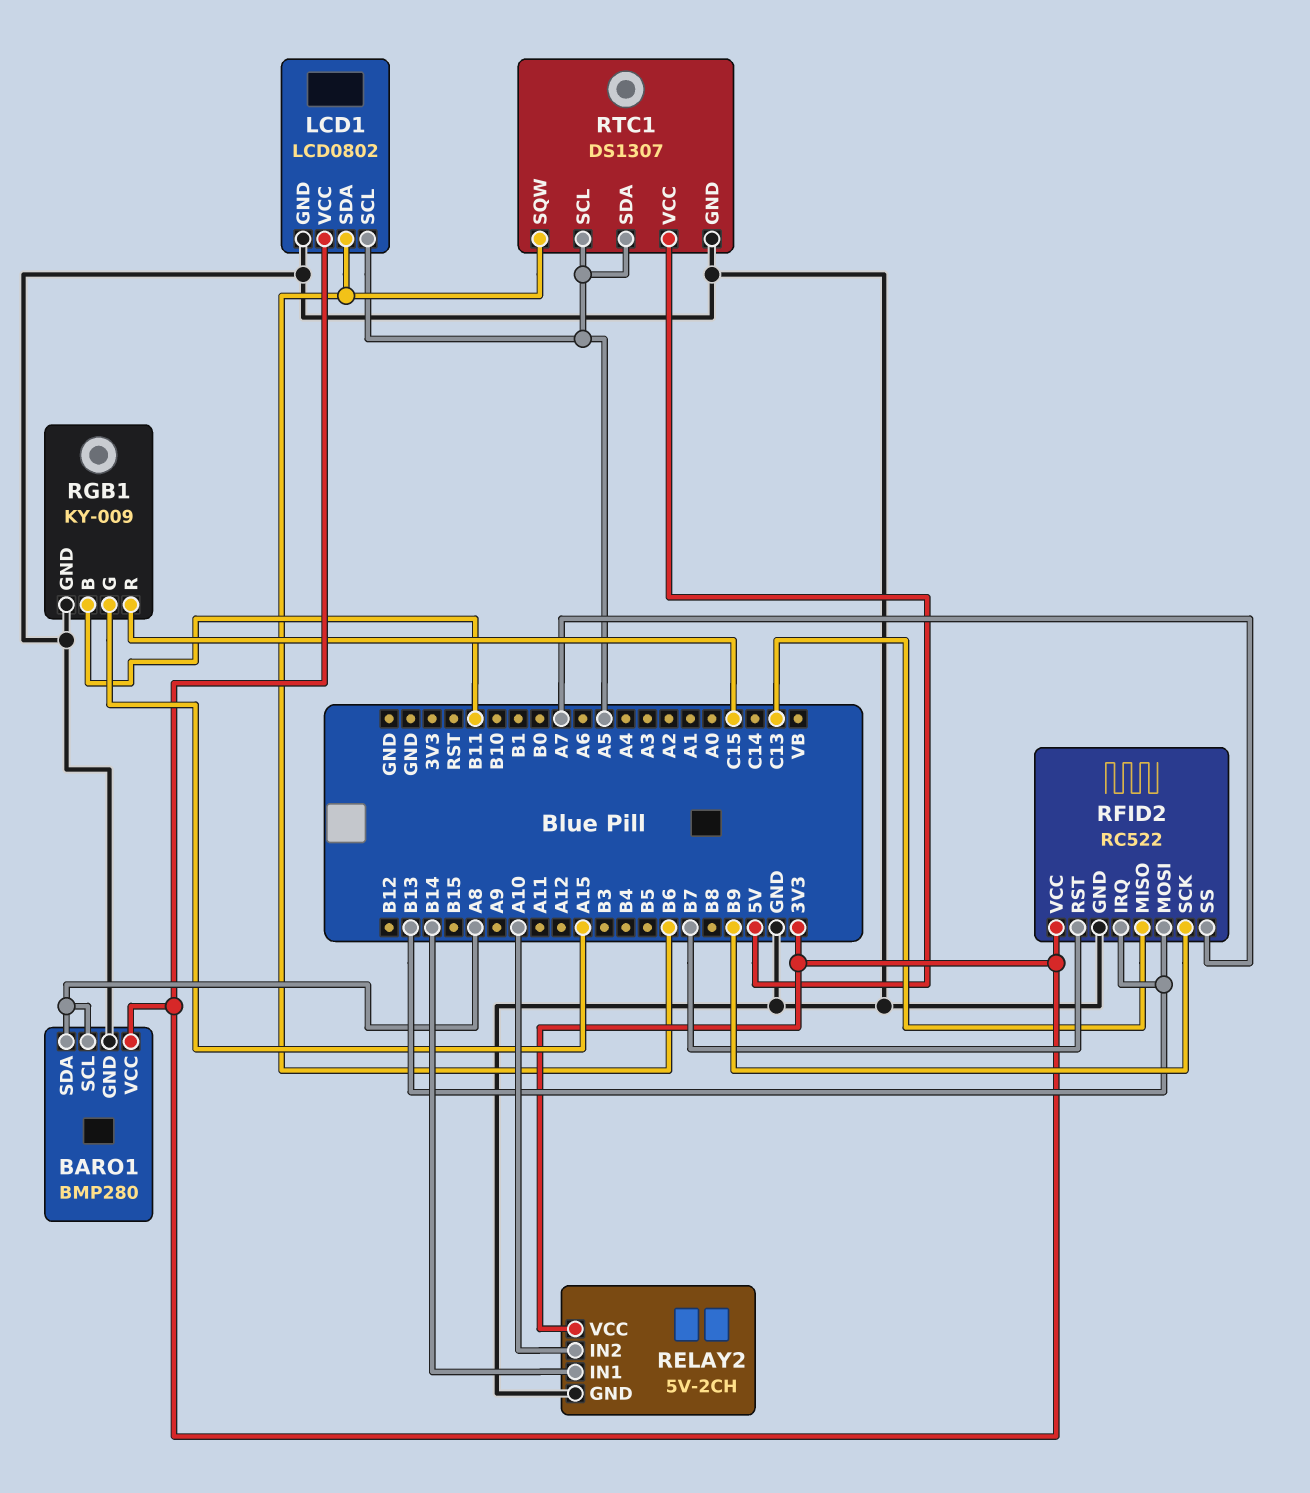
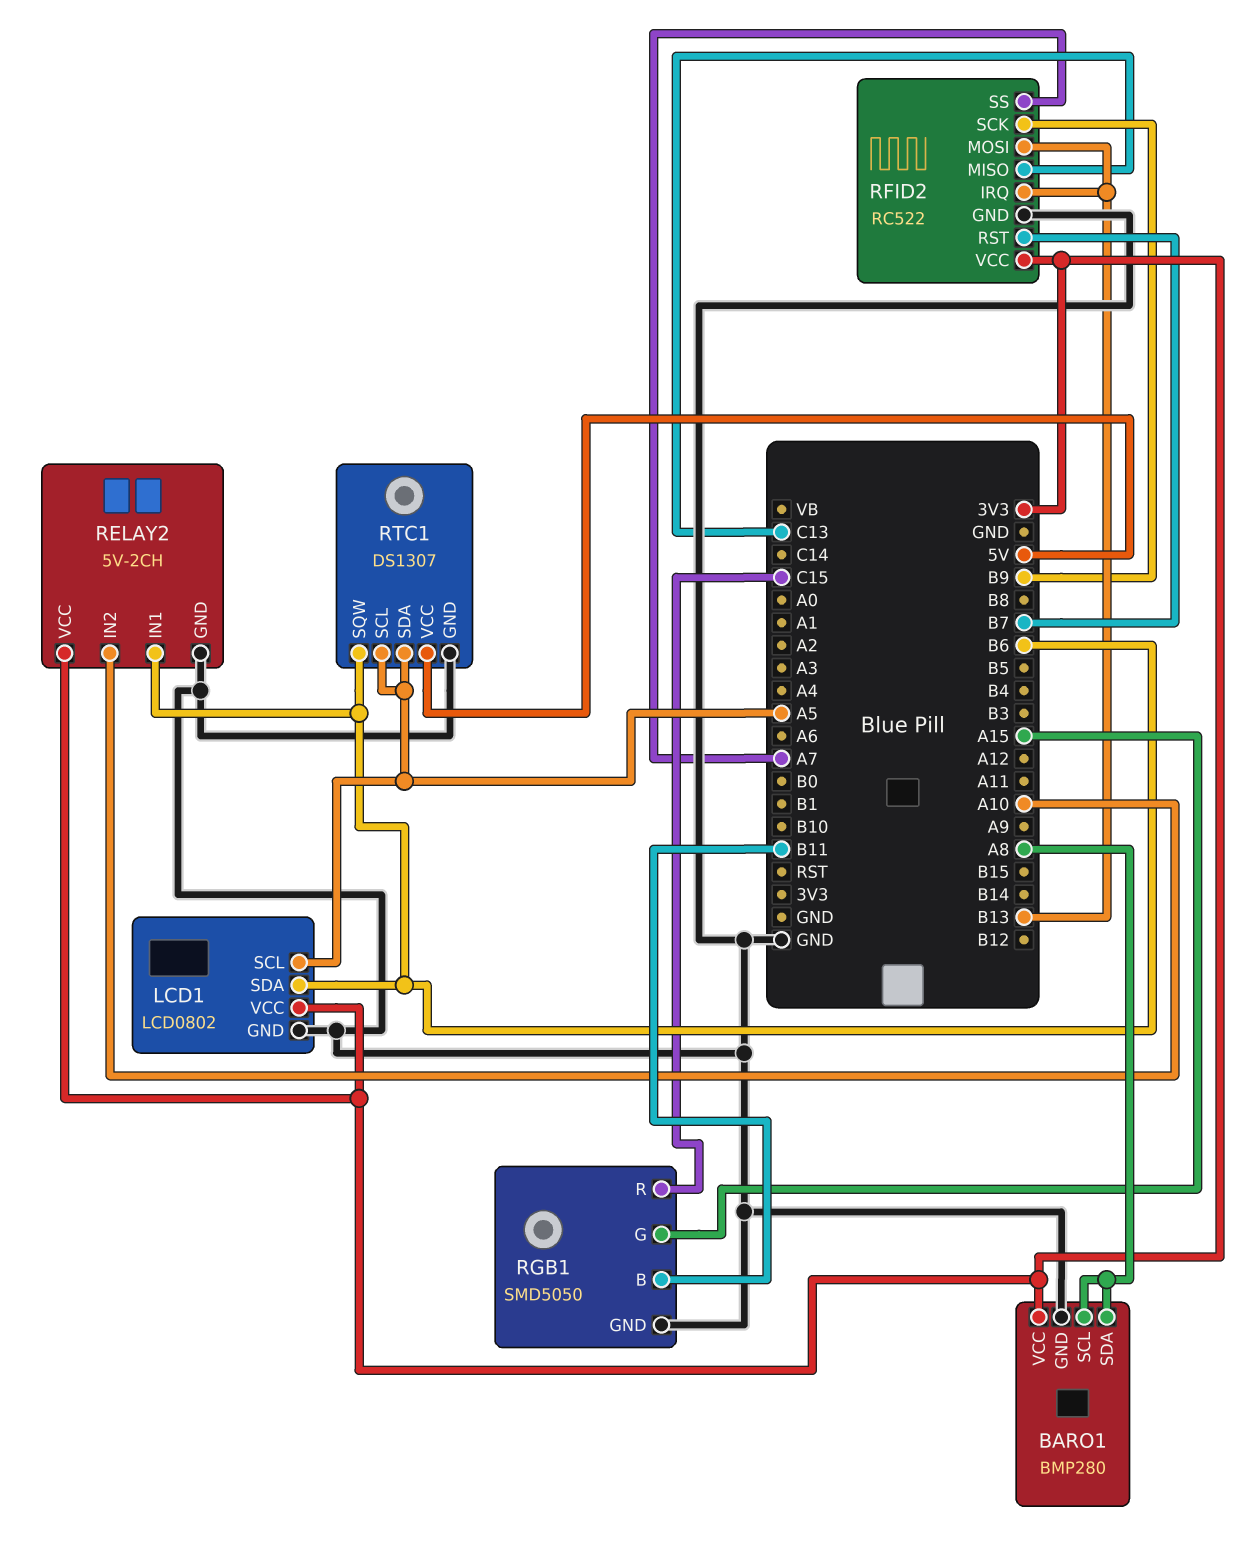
RELAY2 pin IN1: B14 -> B6
RGB1: KY-009 -> SMD5050

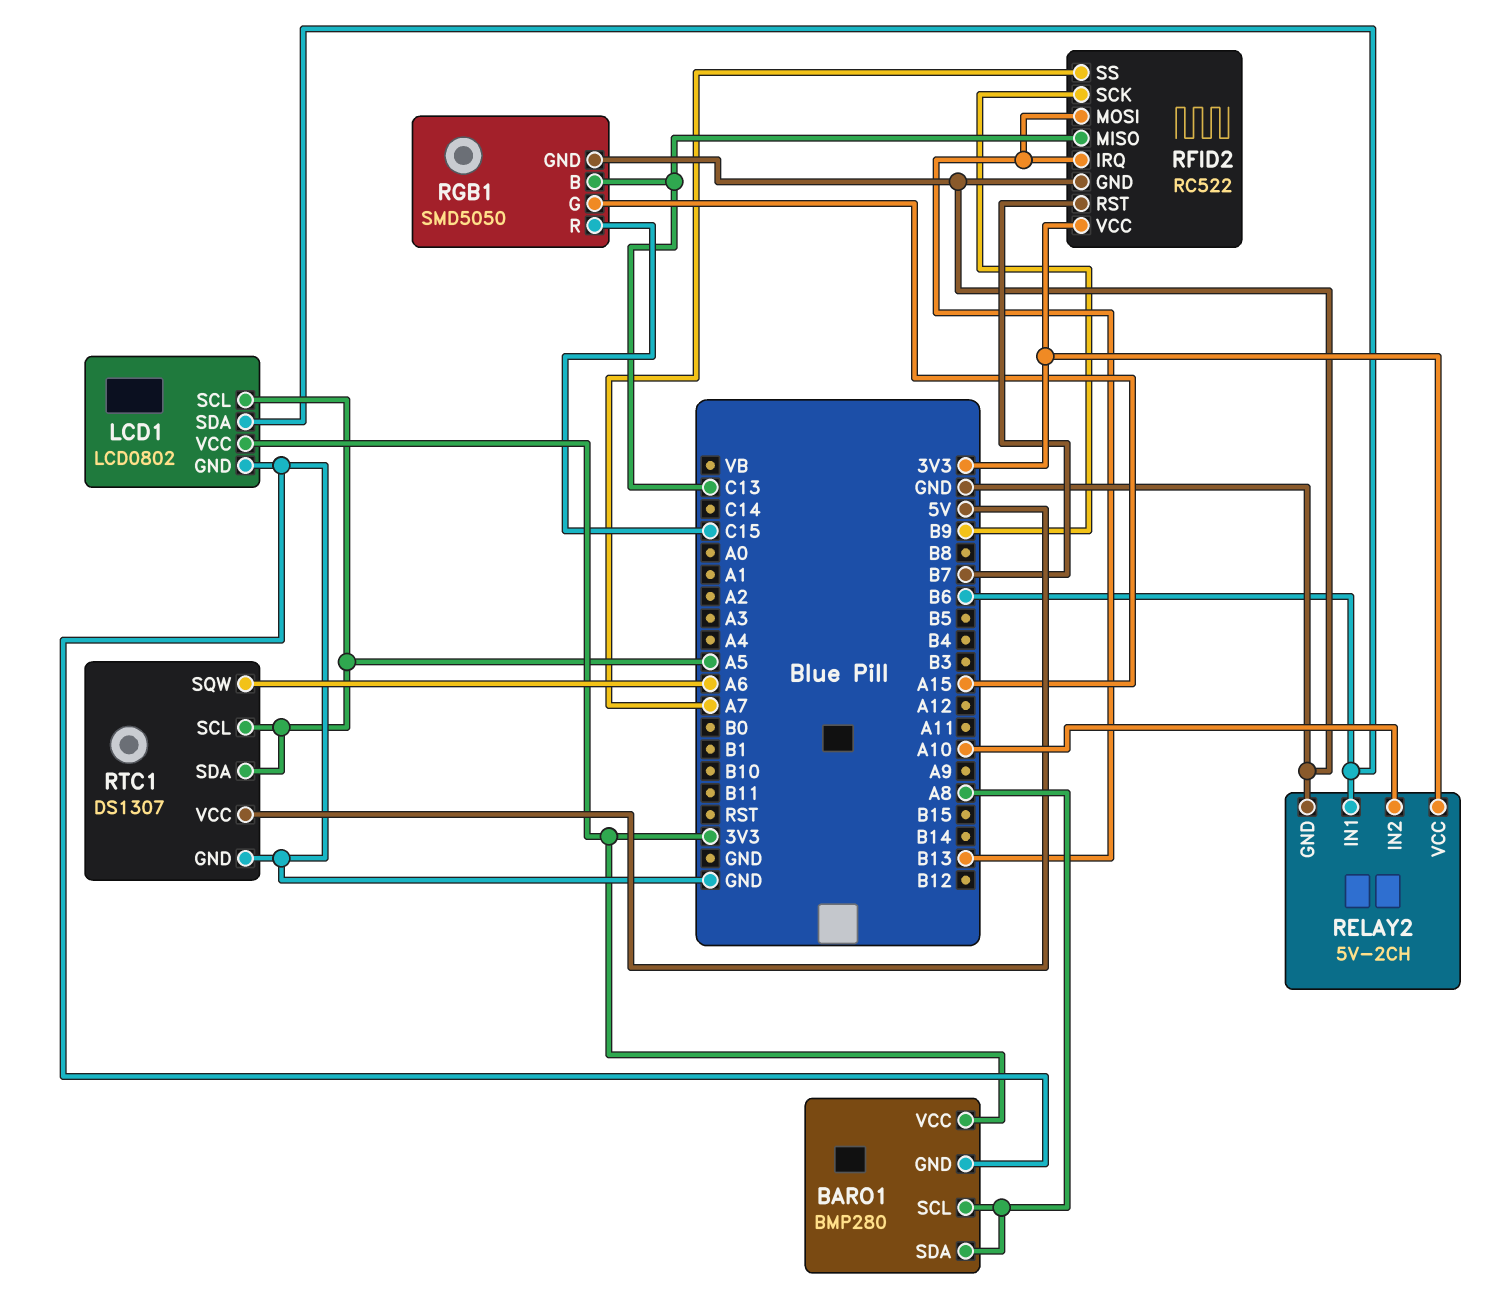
RGB1 pin B: B11 -> C13
RTC1 pin SQW: B6 -> A6

